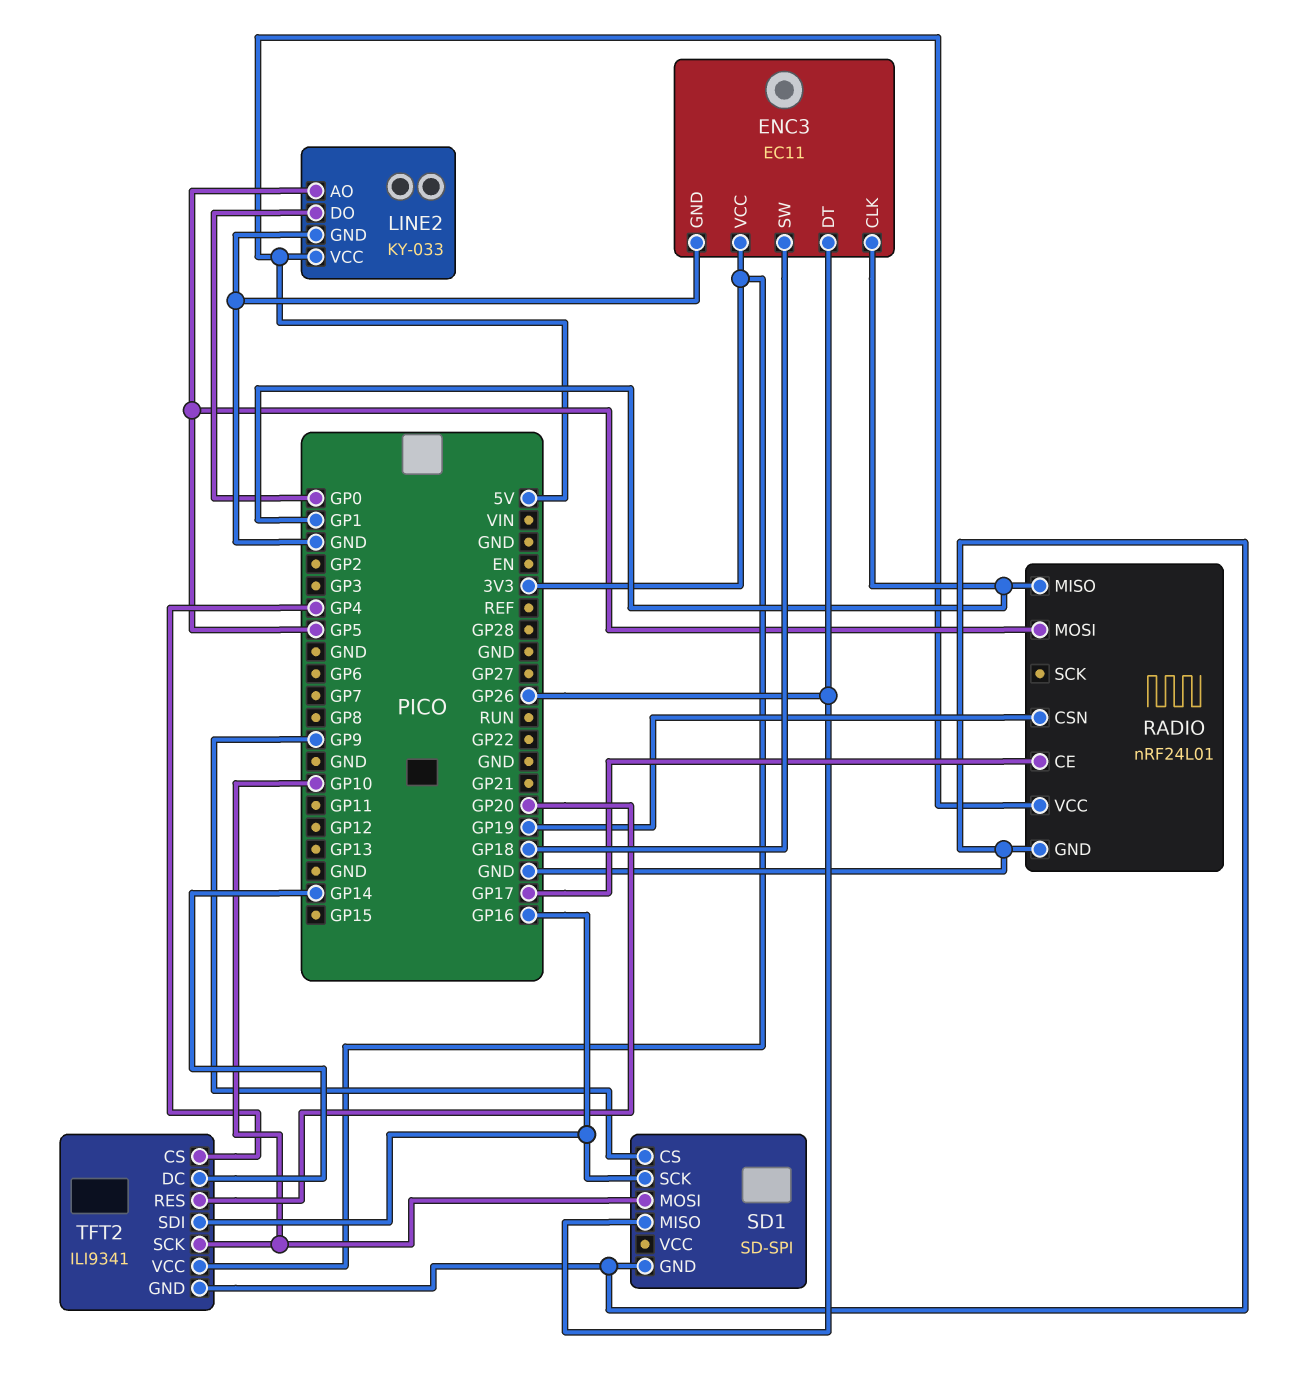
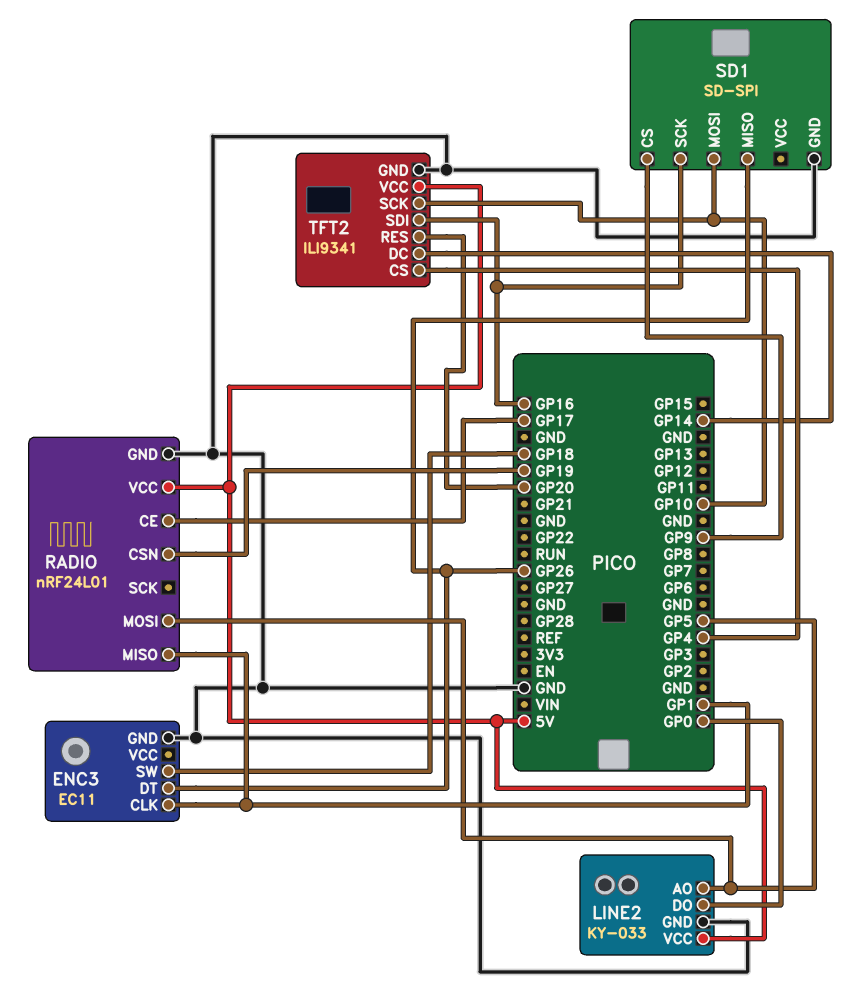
ENC3 pin VCC: 3V3 -> none
TFT2 pin VCC: 3V3 -> 5V

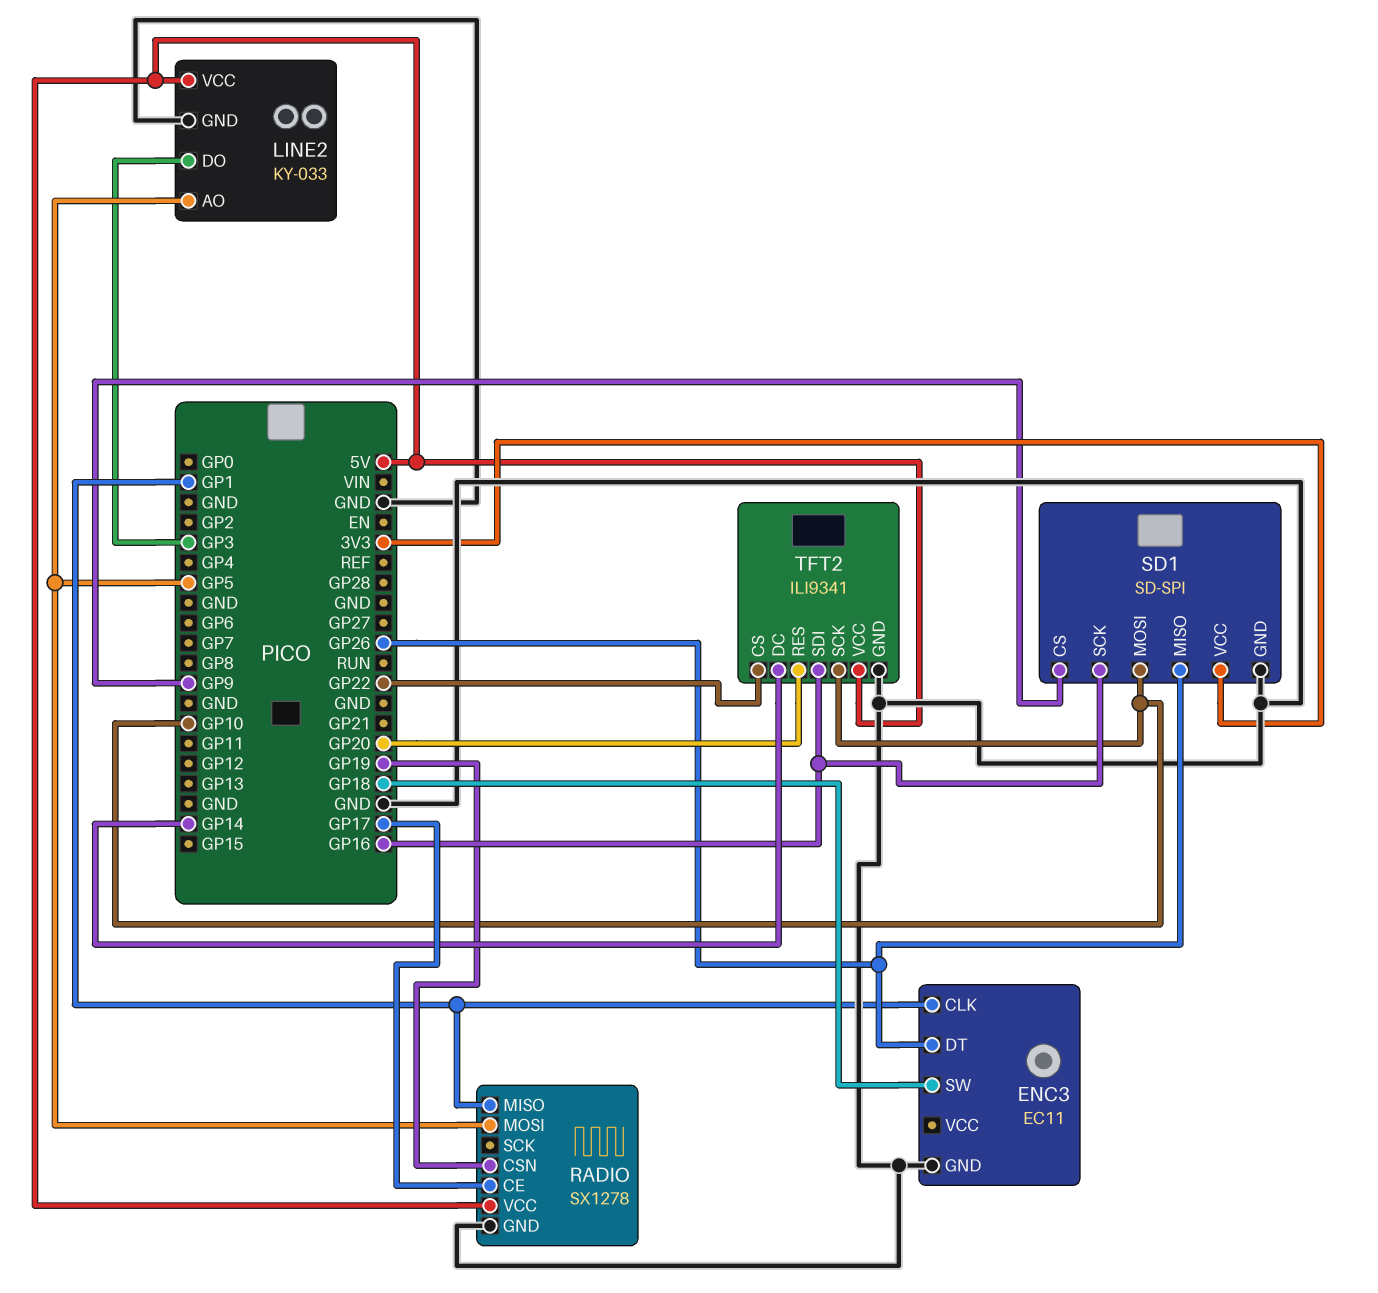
LINE2 pin DO: GP0 -> GP3
RADIO: nRF24L01 -> SX1278
SD1 pin VCC: none -> 3V3
TFT2 pin CS: GP4 -> GP22

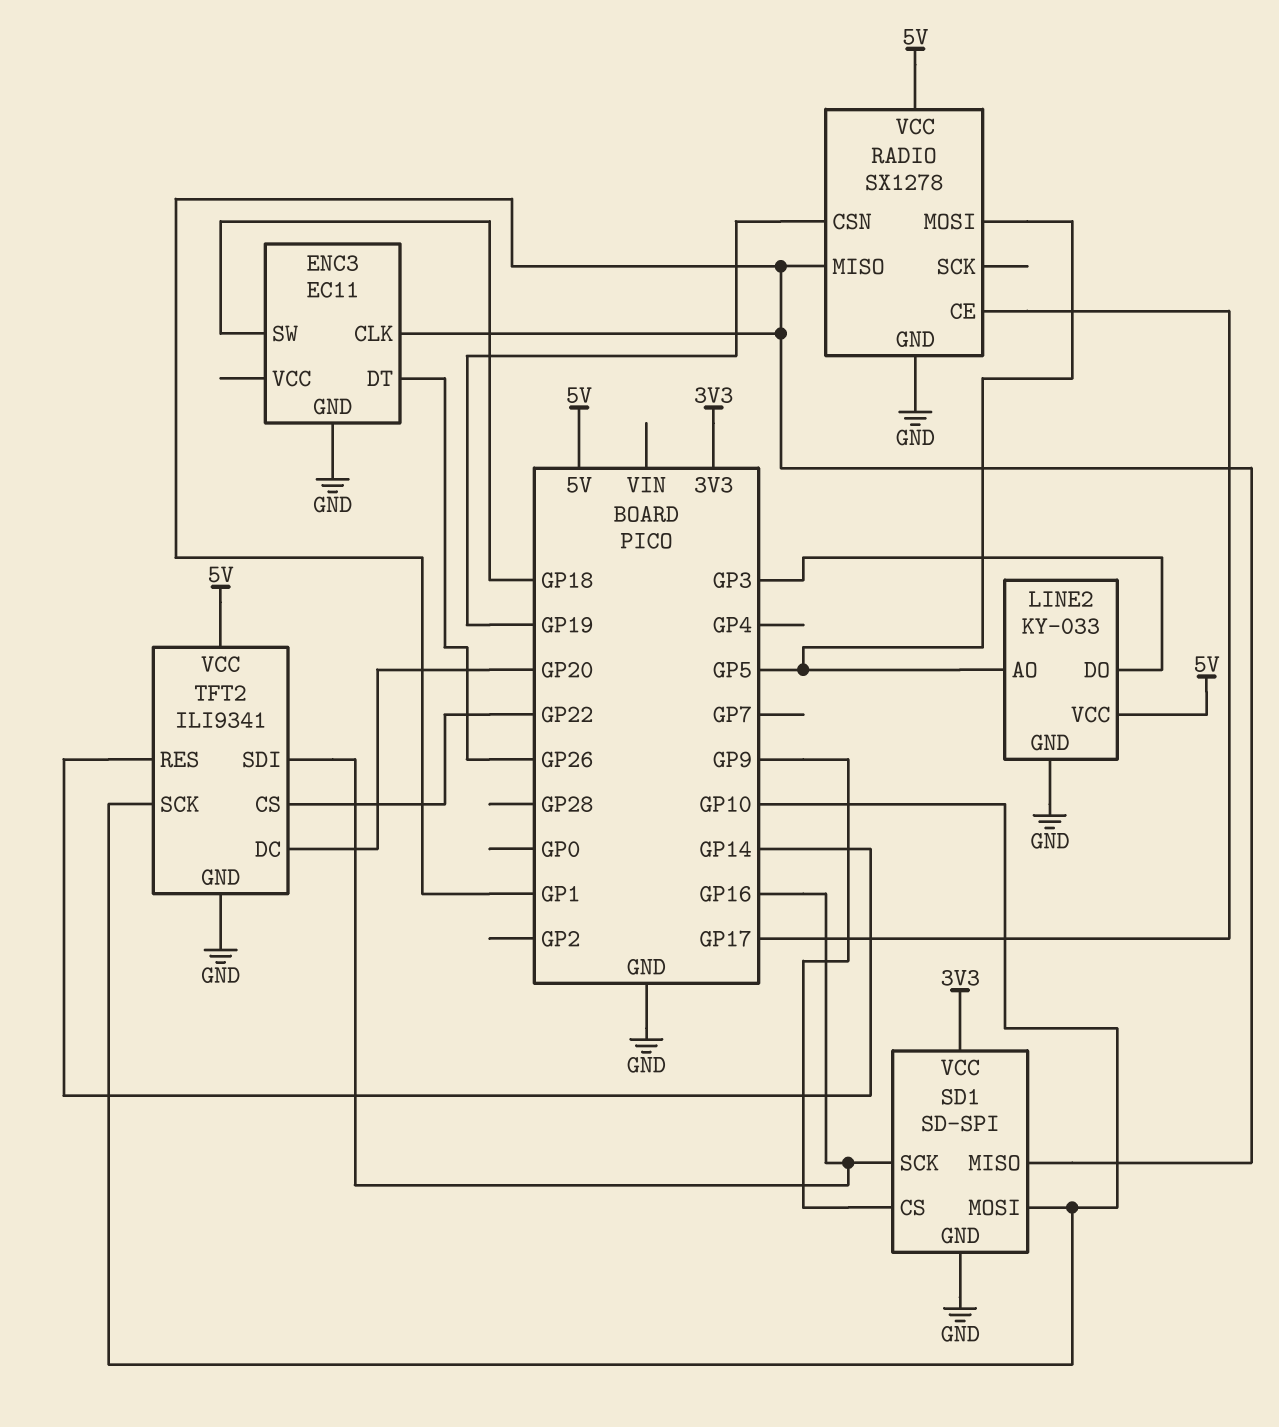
SD1 pin MISO: GP26 -> GP1
TFT2 pin DC: GP14 -> GP20
TFT2 pin RES: GP20 -> GP14

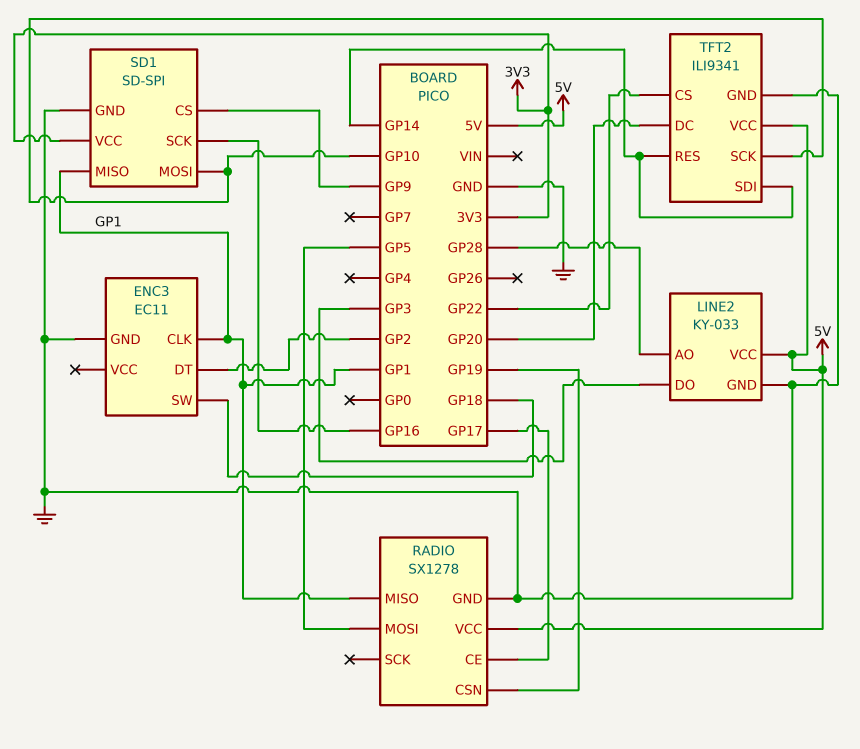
ENC3 pin DT: GP26 -> GP2
LINE2 pin AO: GP5 -> GP28
TFT2 pin SDI: GP16 -> GP14

